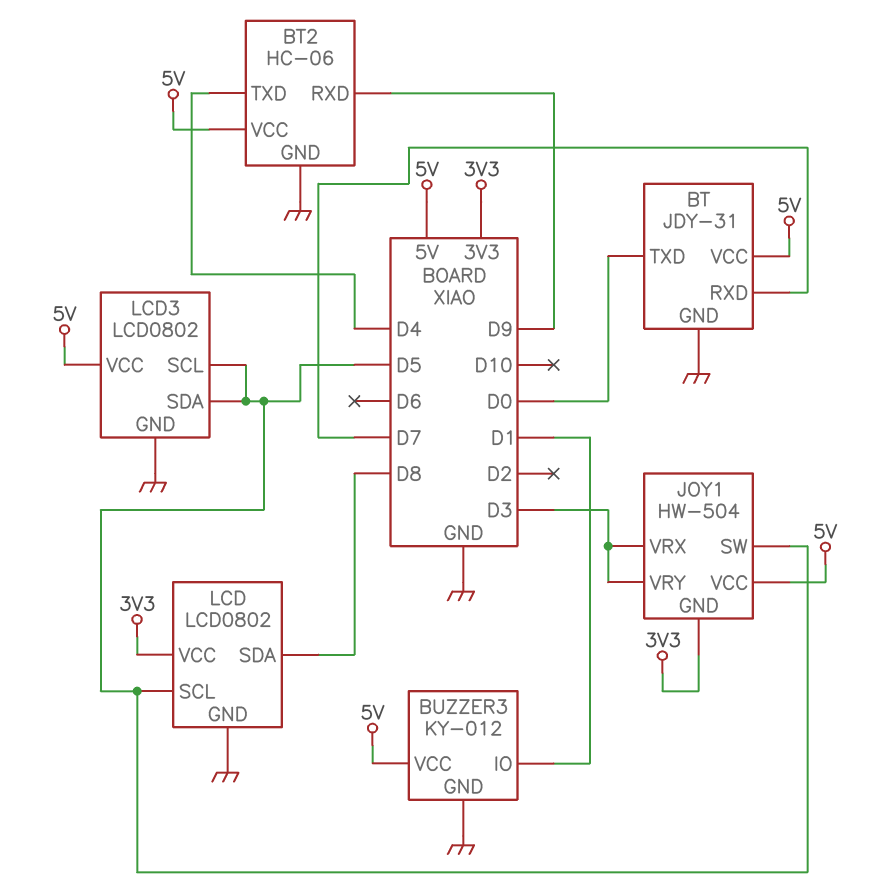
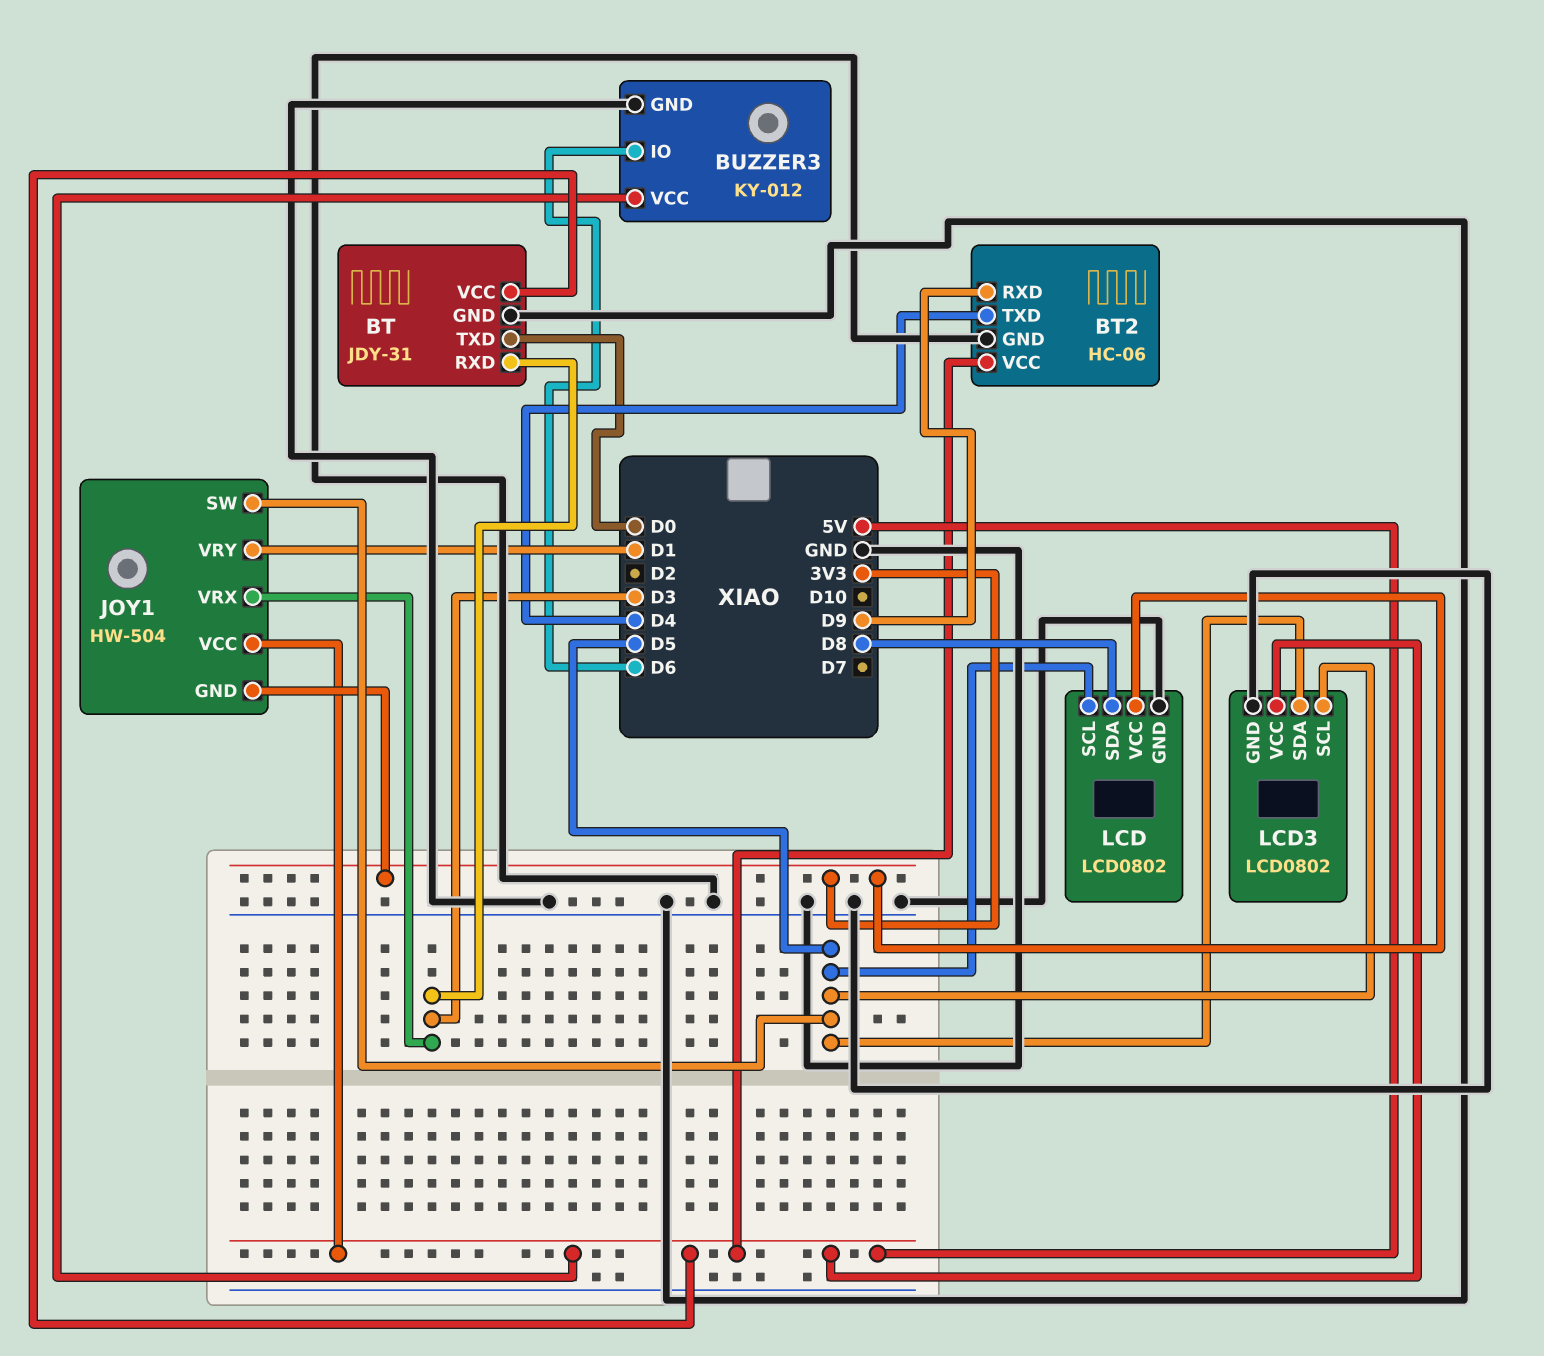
BT pin RXD: D7 -> D3
BUZZER3 pin IO: D1 -> D6
JOY1 pin VRY: D3 -> D1

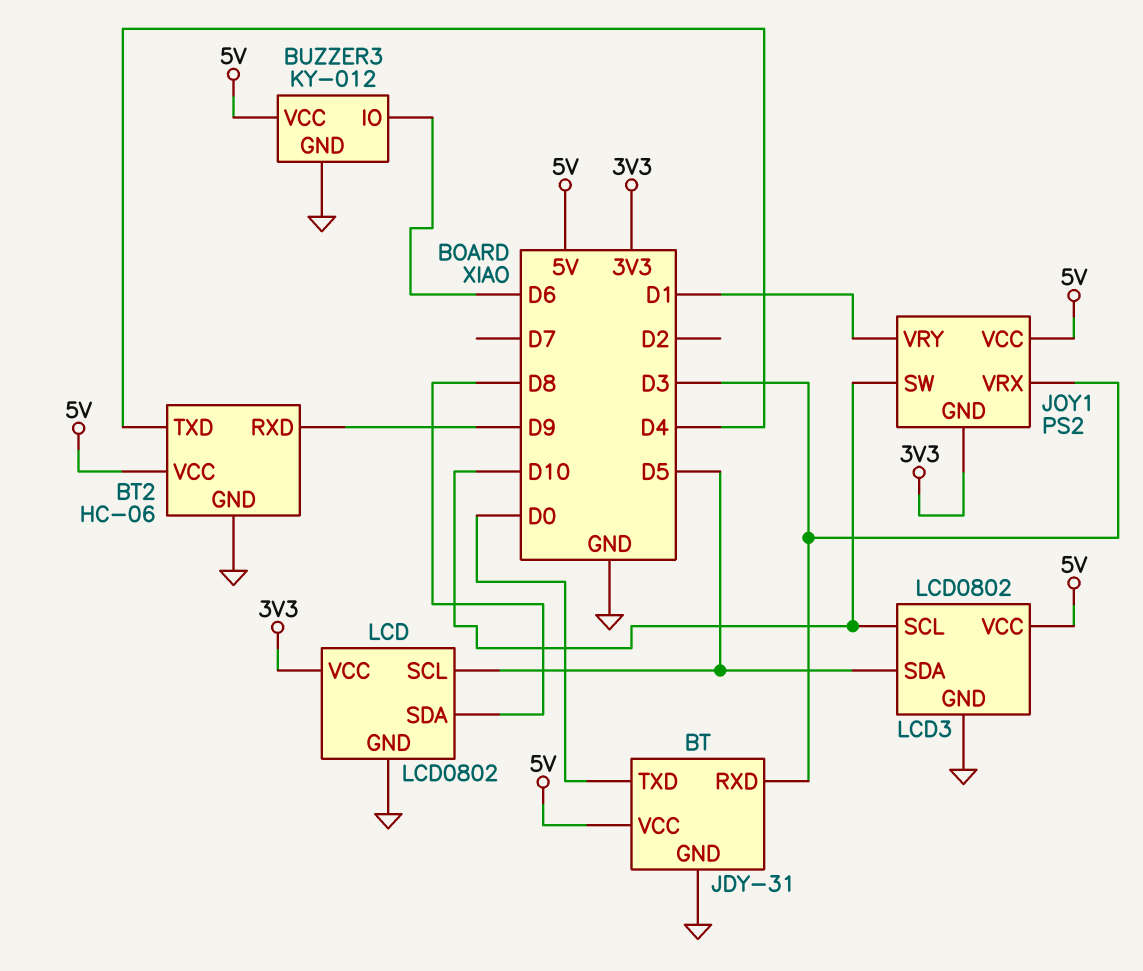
JOY1: HW-504 -> PS2
JOY1 pin SW: D5 -> D10
LCD3 pin SCL: D5 -> D10

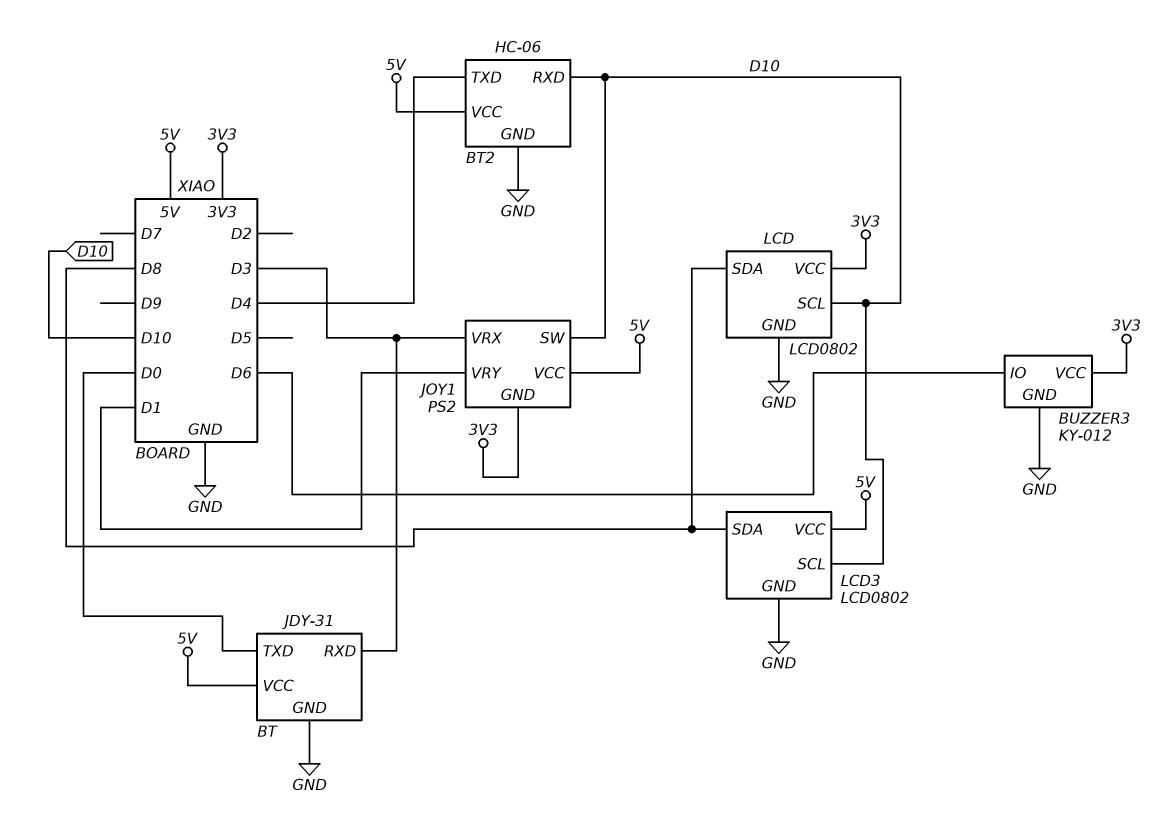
BT2 pin RXD: D9 -> D10
BUZZER3 pin VCC: 5V -> 3V3
LCD pin SCL: D5 -> D10
LCD3 pin SDA: D5 -> D8

